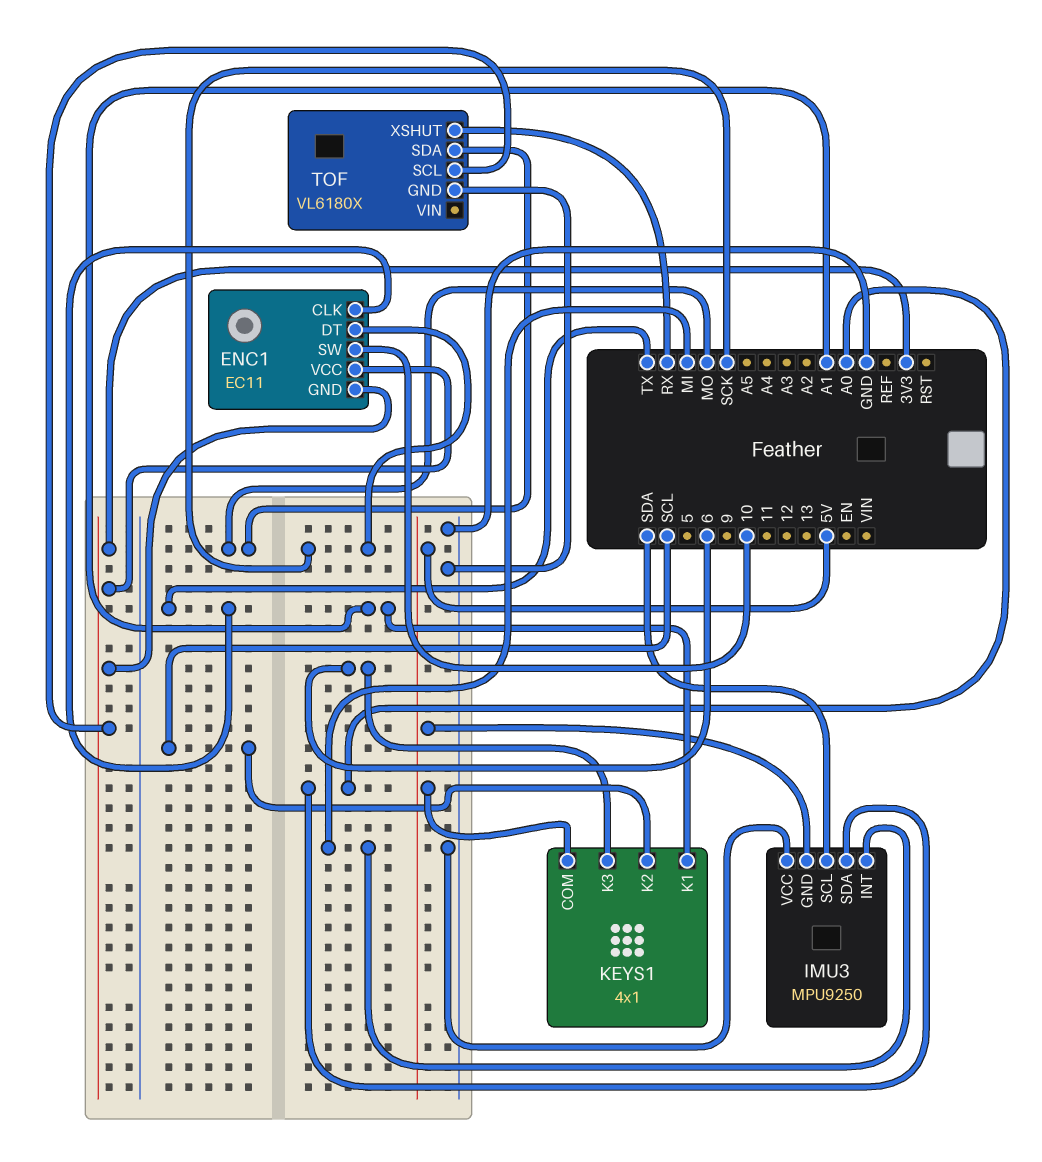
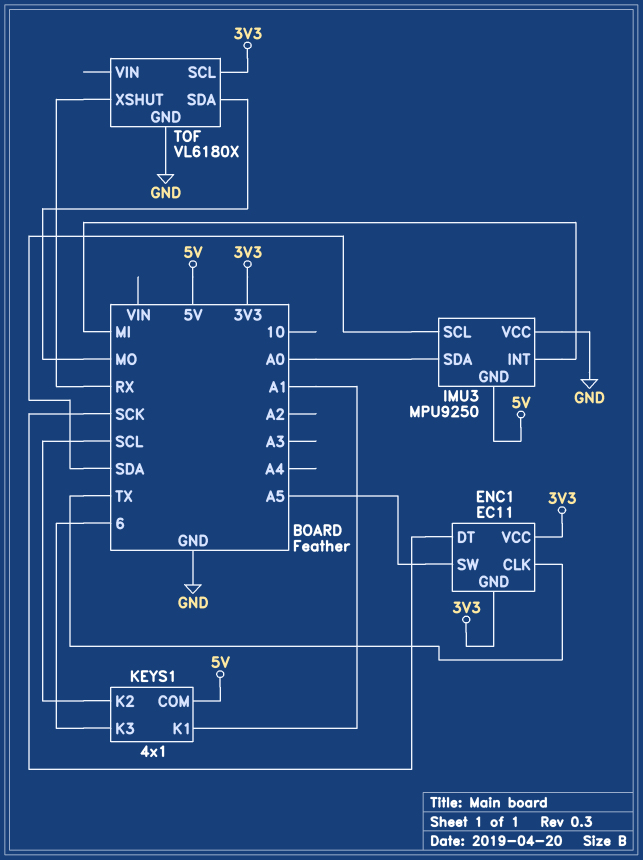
ENC1 pin SW: 10 -> A5

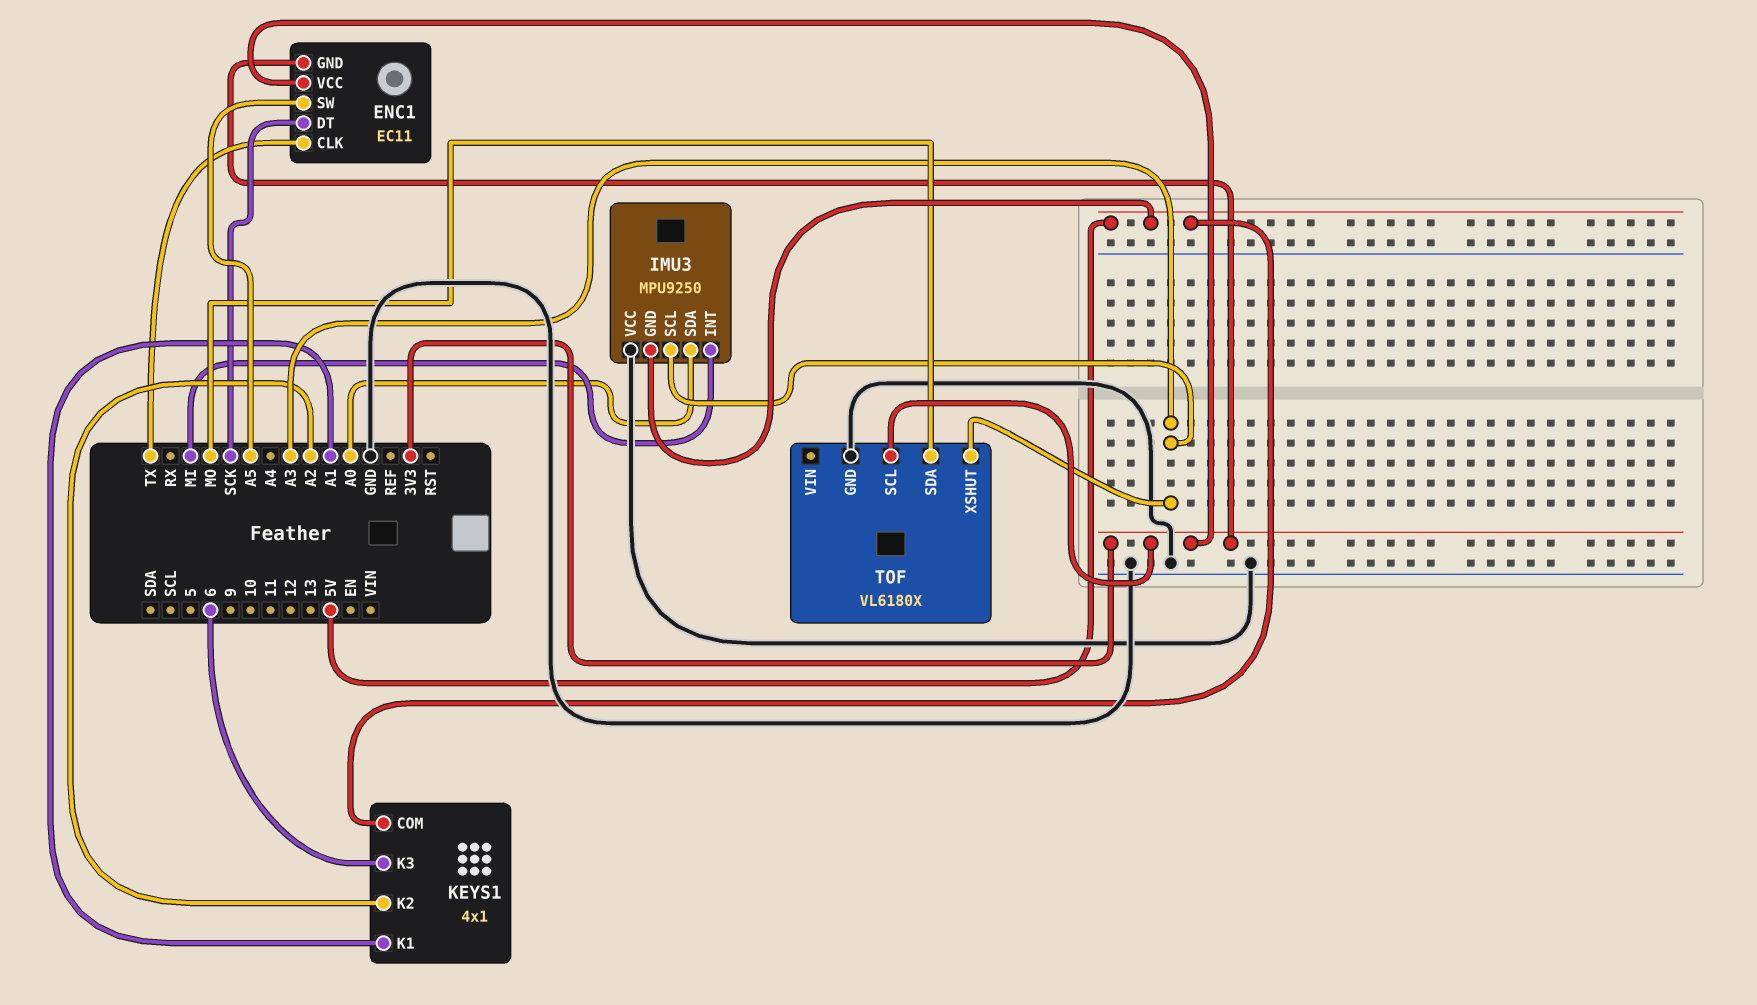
IMU3 pin SCL: SDA -> A3
KEYS1 pin K2: SCL -> A2
TOF pin XSHUT: RX -> A3

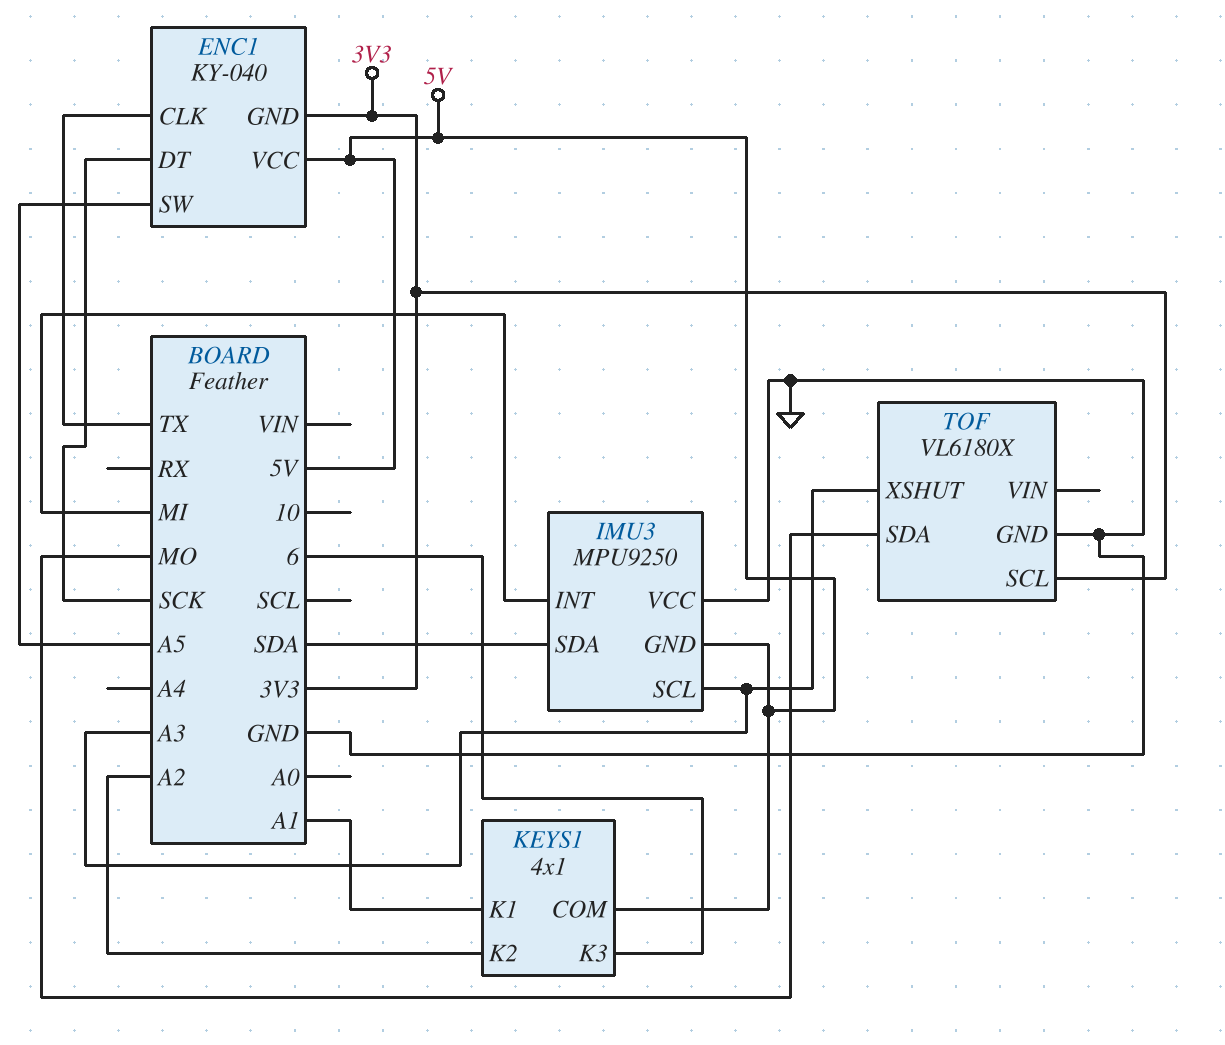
ENC1: EC11 -> KY-040
ENC1 pin VCC: 3V3 -> 5V
IMU3 pin SDA: A0 -> SDA

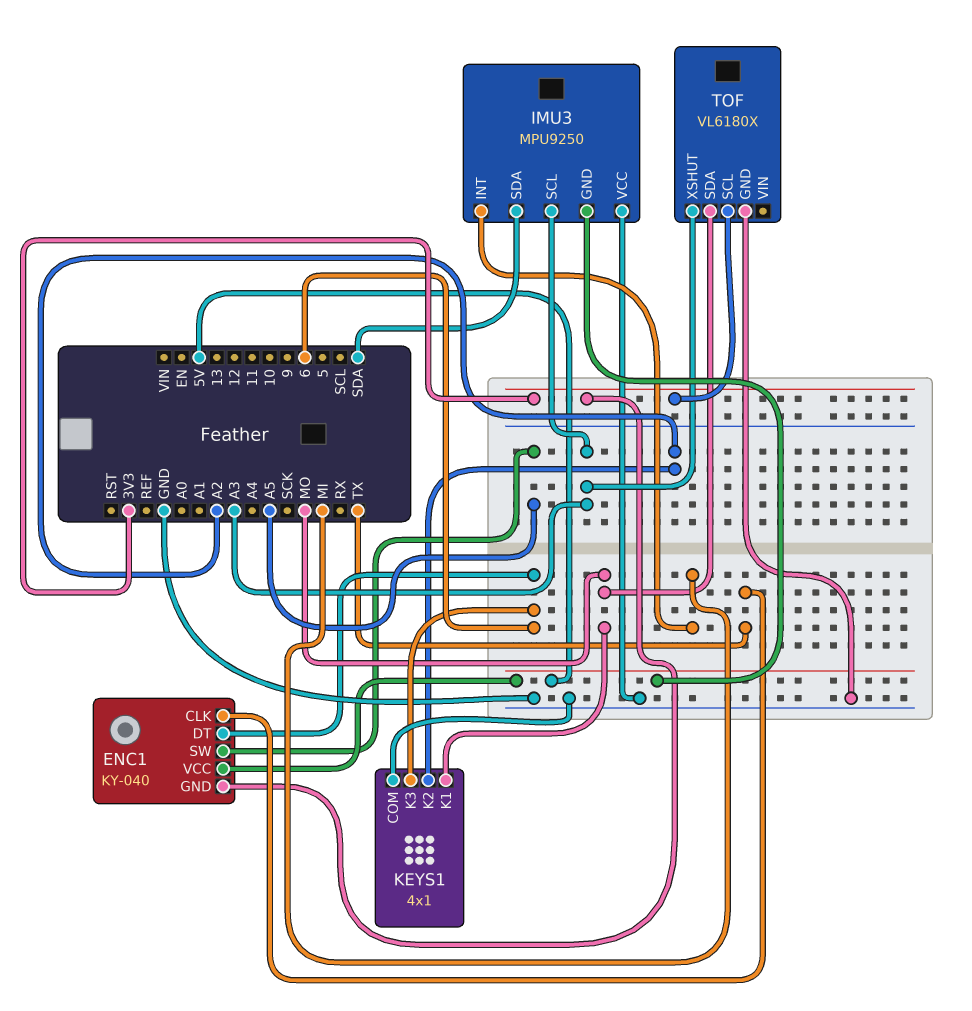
ENC1 pin DT: SCK -> 6
KEYS1 pin COM: 5V -> GND
KEYS1 pin K1: A1 -> MO

